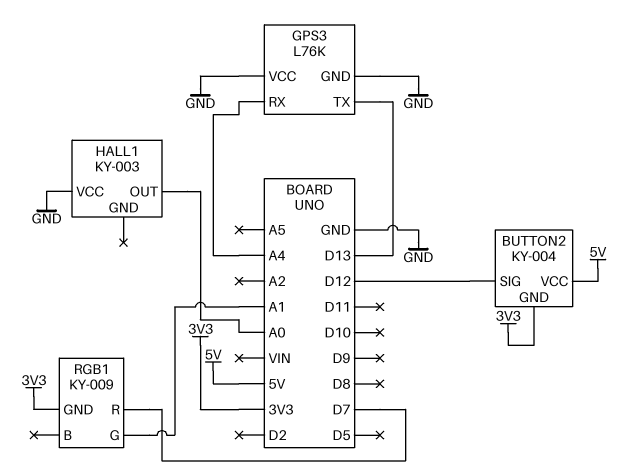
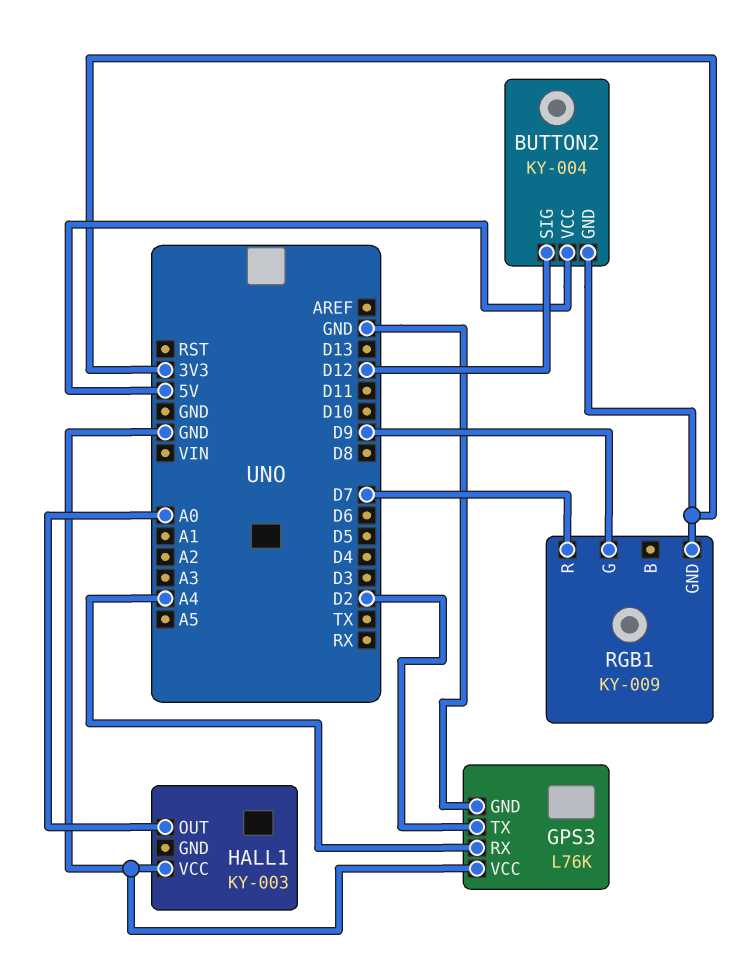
GPS3 pin TX: D13 -> D2
RGB1 pin G: A1 -> D9

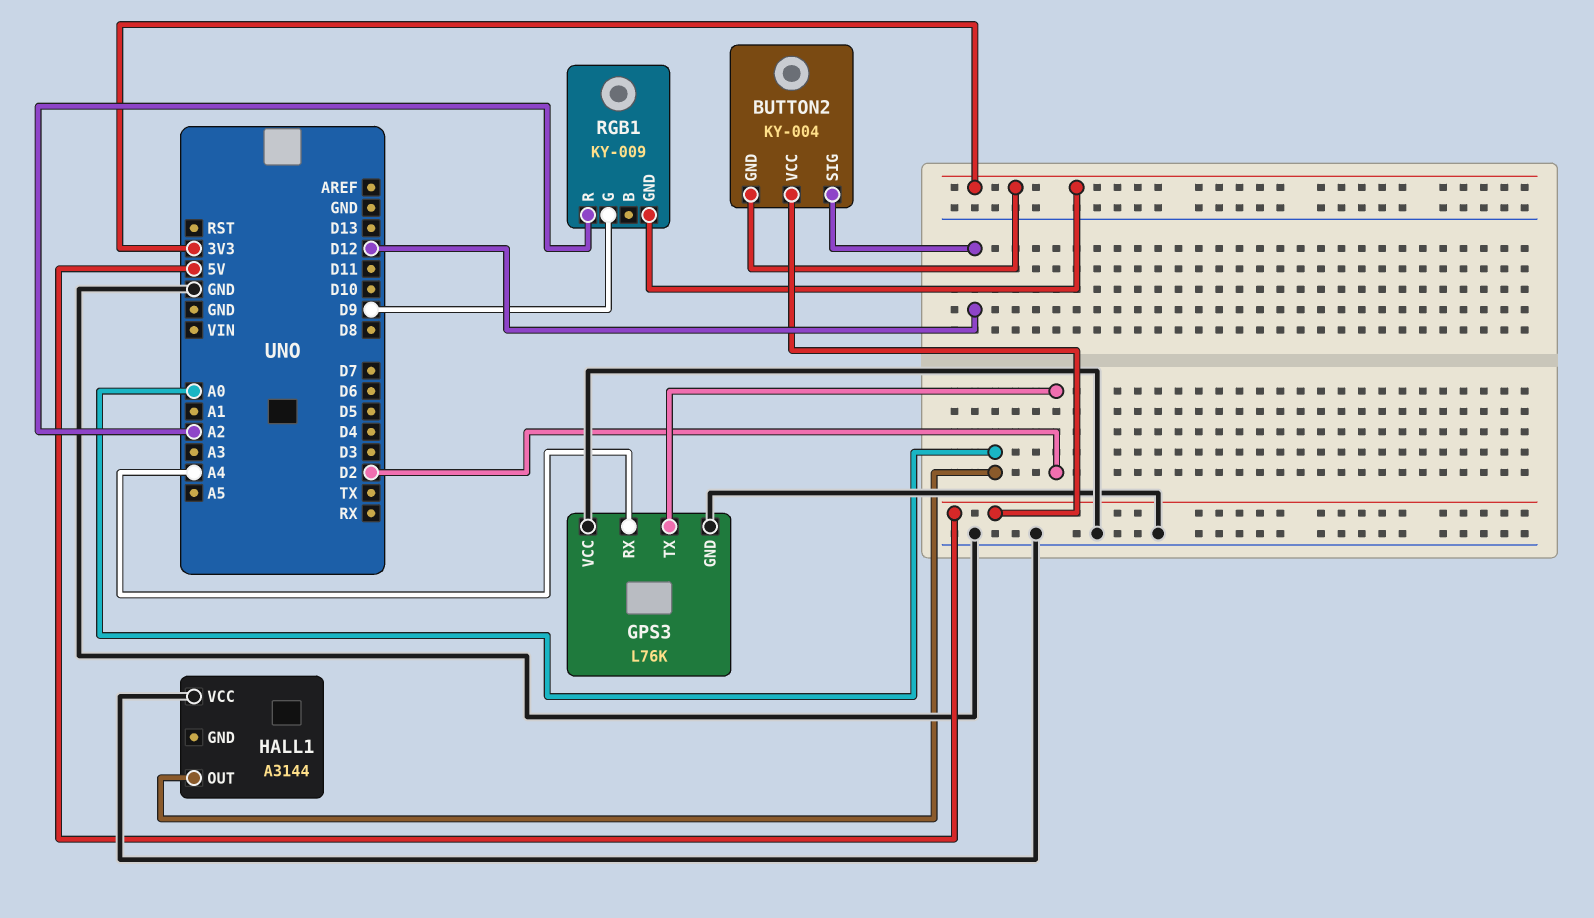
HALL1: KY-003 -> A3144
RGB1 pin R: D7 -> A2

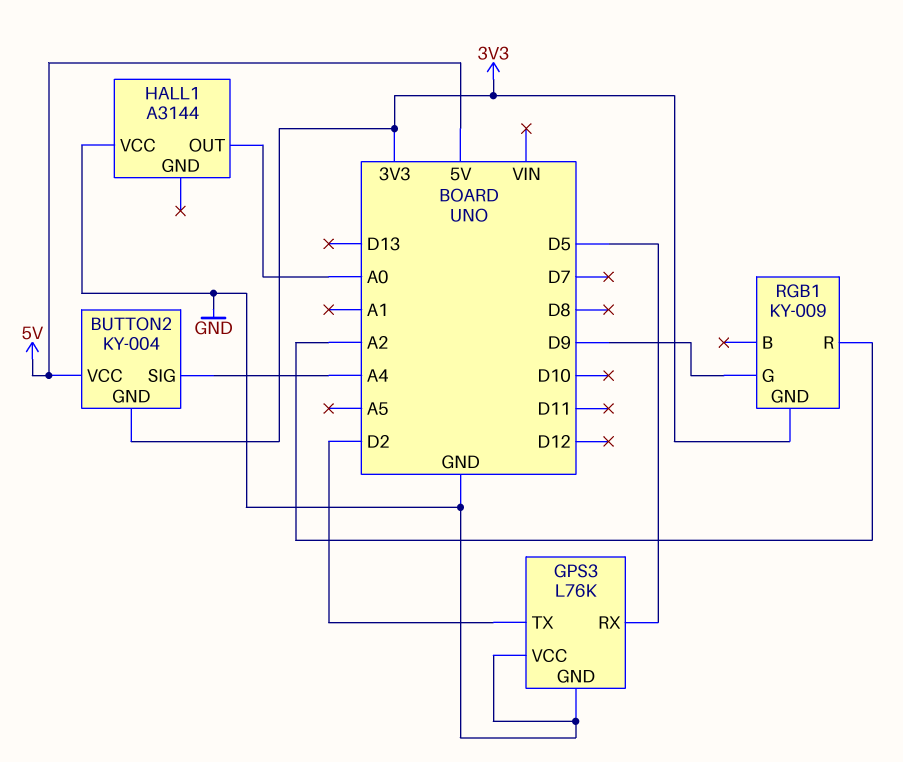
BUTTON2 pin SIG: D12 -> A4
GPS3 pin RX: A4 -> D5

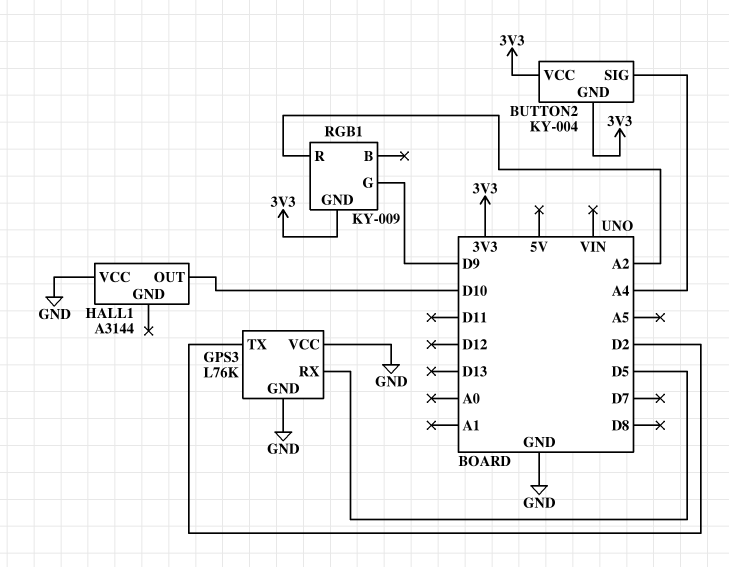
BUTTON2 pin VCC: 5V -> 3V3
HALL1 pin OUT: A0 -> D10

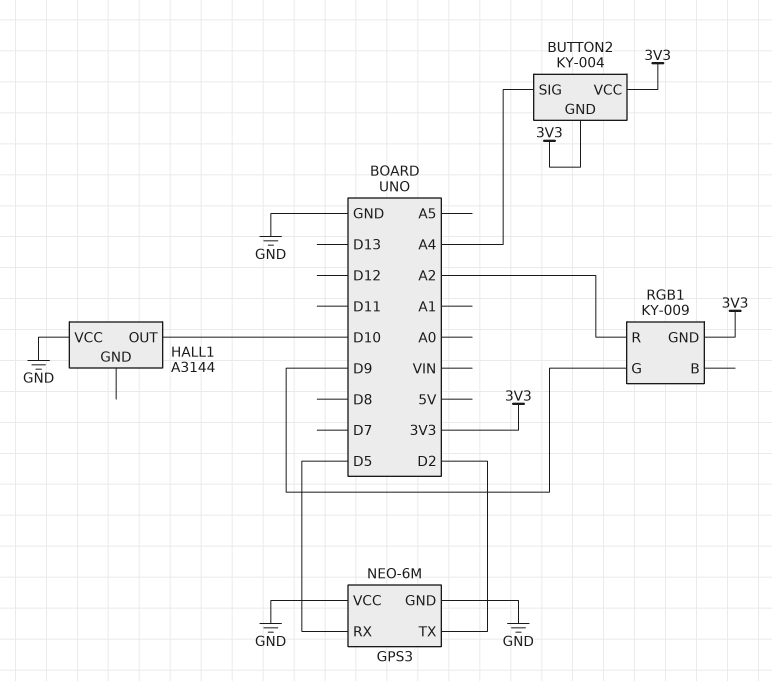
GPS3: L76K -> NEO-6M

